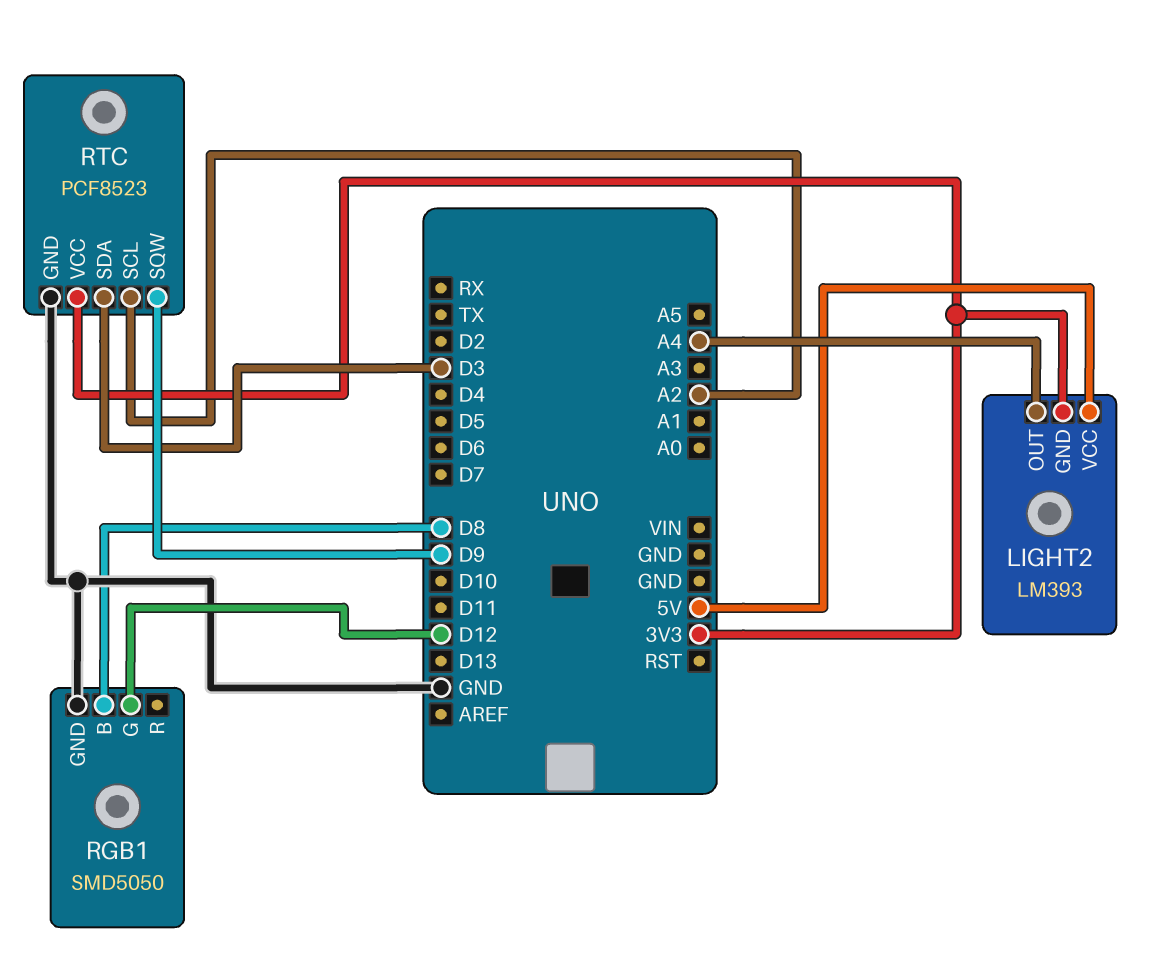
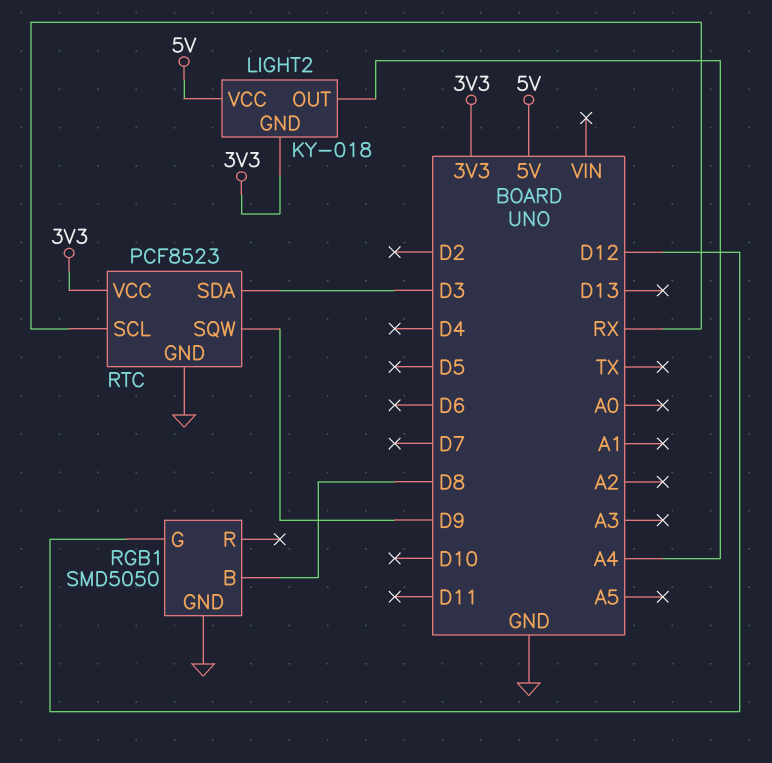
LIGHT2: LM393 -> KY-018
RTC pin SCL: A2 -> RX

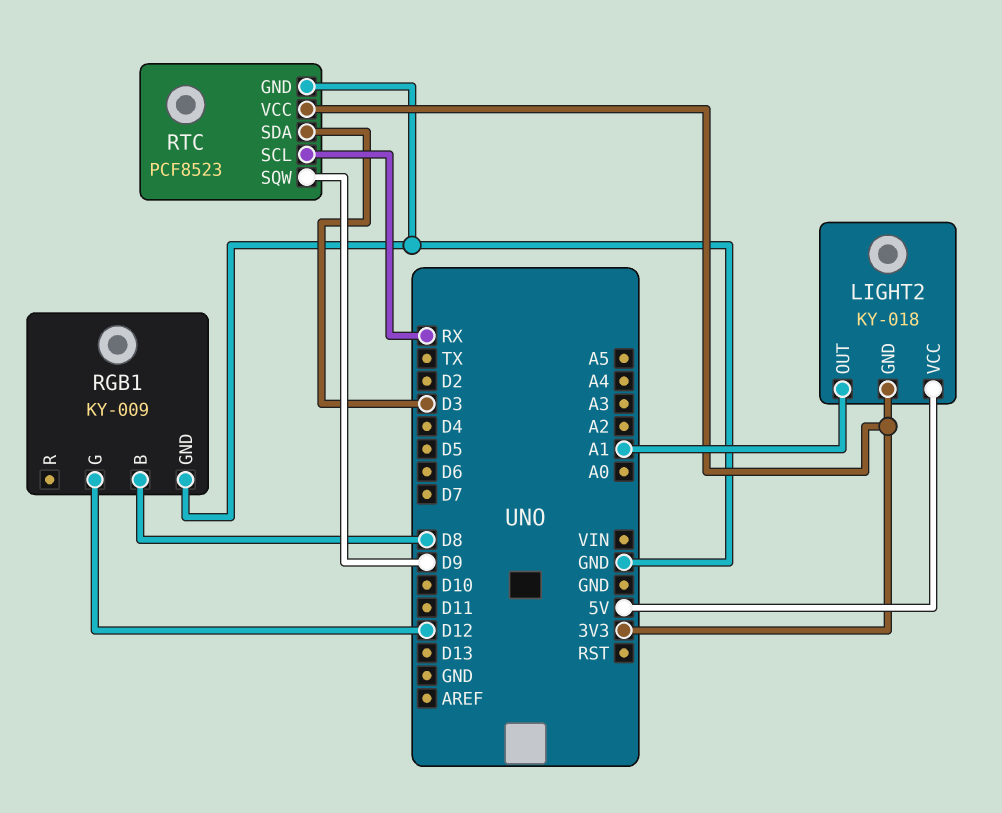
LIGHT2 pin OUT: A4 -> A1
RGB1: SMD5050 -> KY-009

